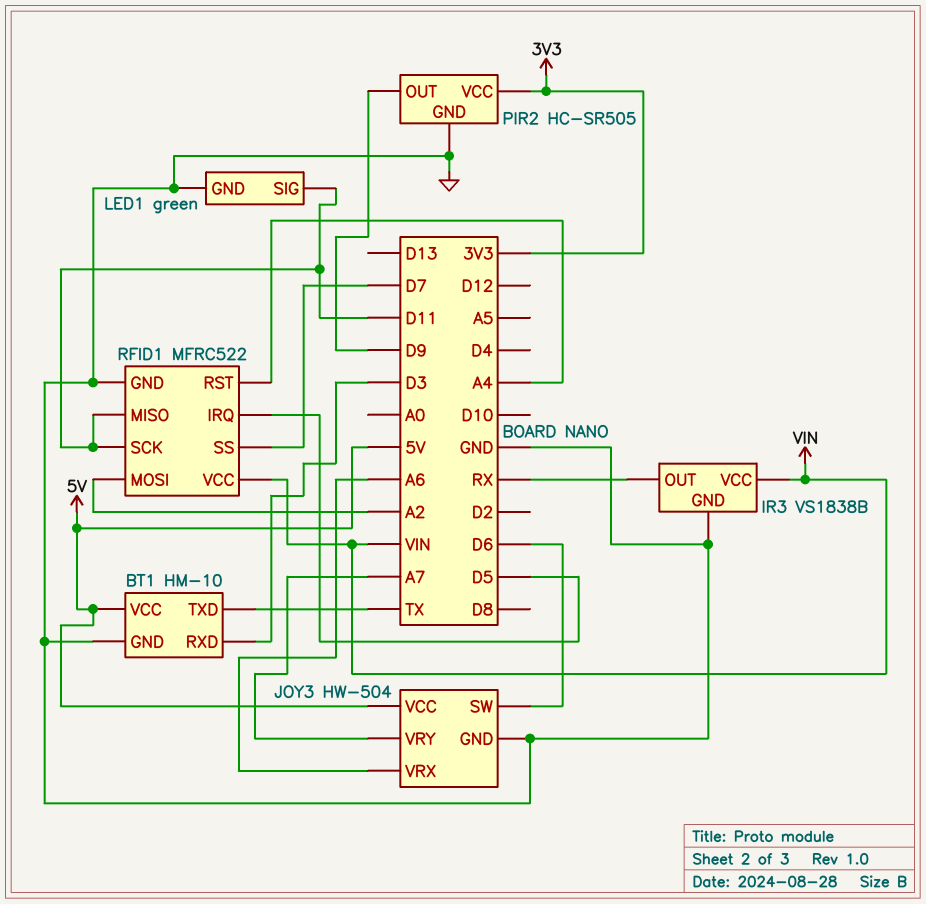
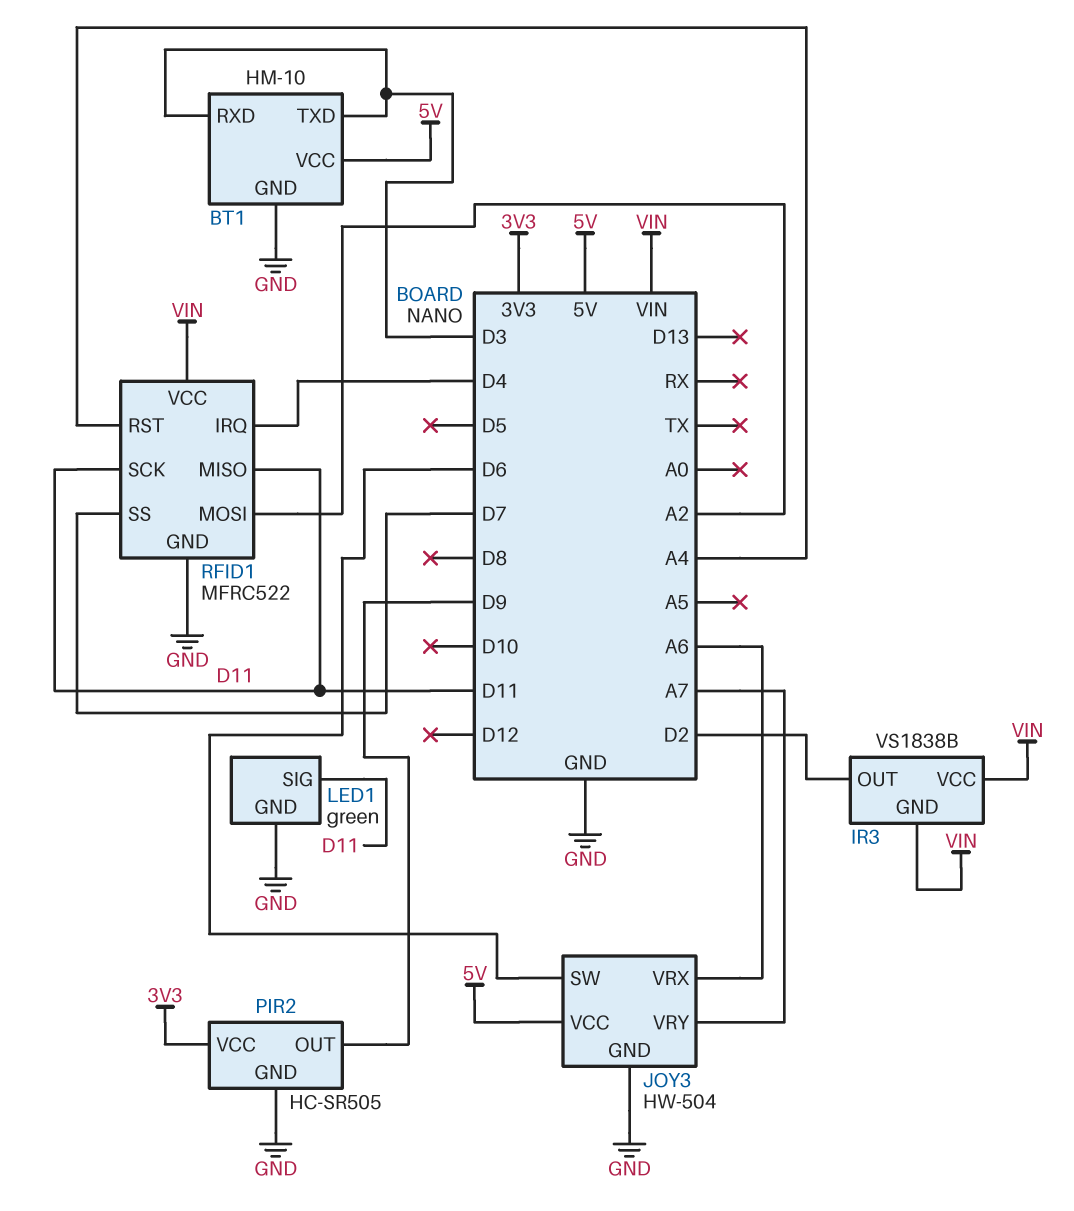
BT1 pin TXD: TX -> D3
IR3 pin GND: GND -> VIN
IR3 pin OUT: RX -> D2
RFID1 pin IRQ: D5 -> D4

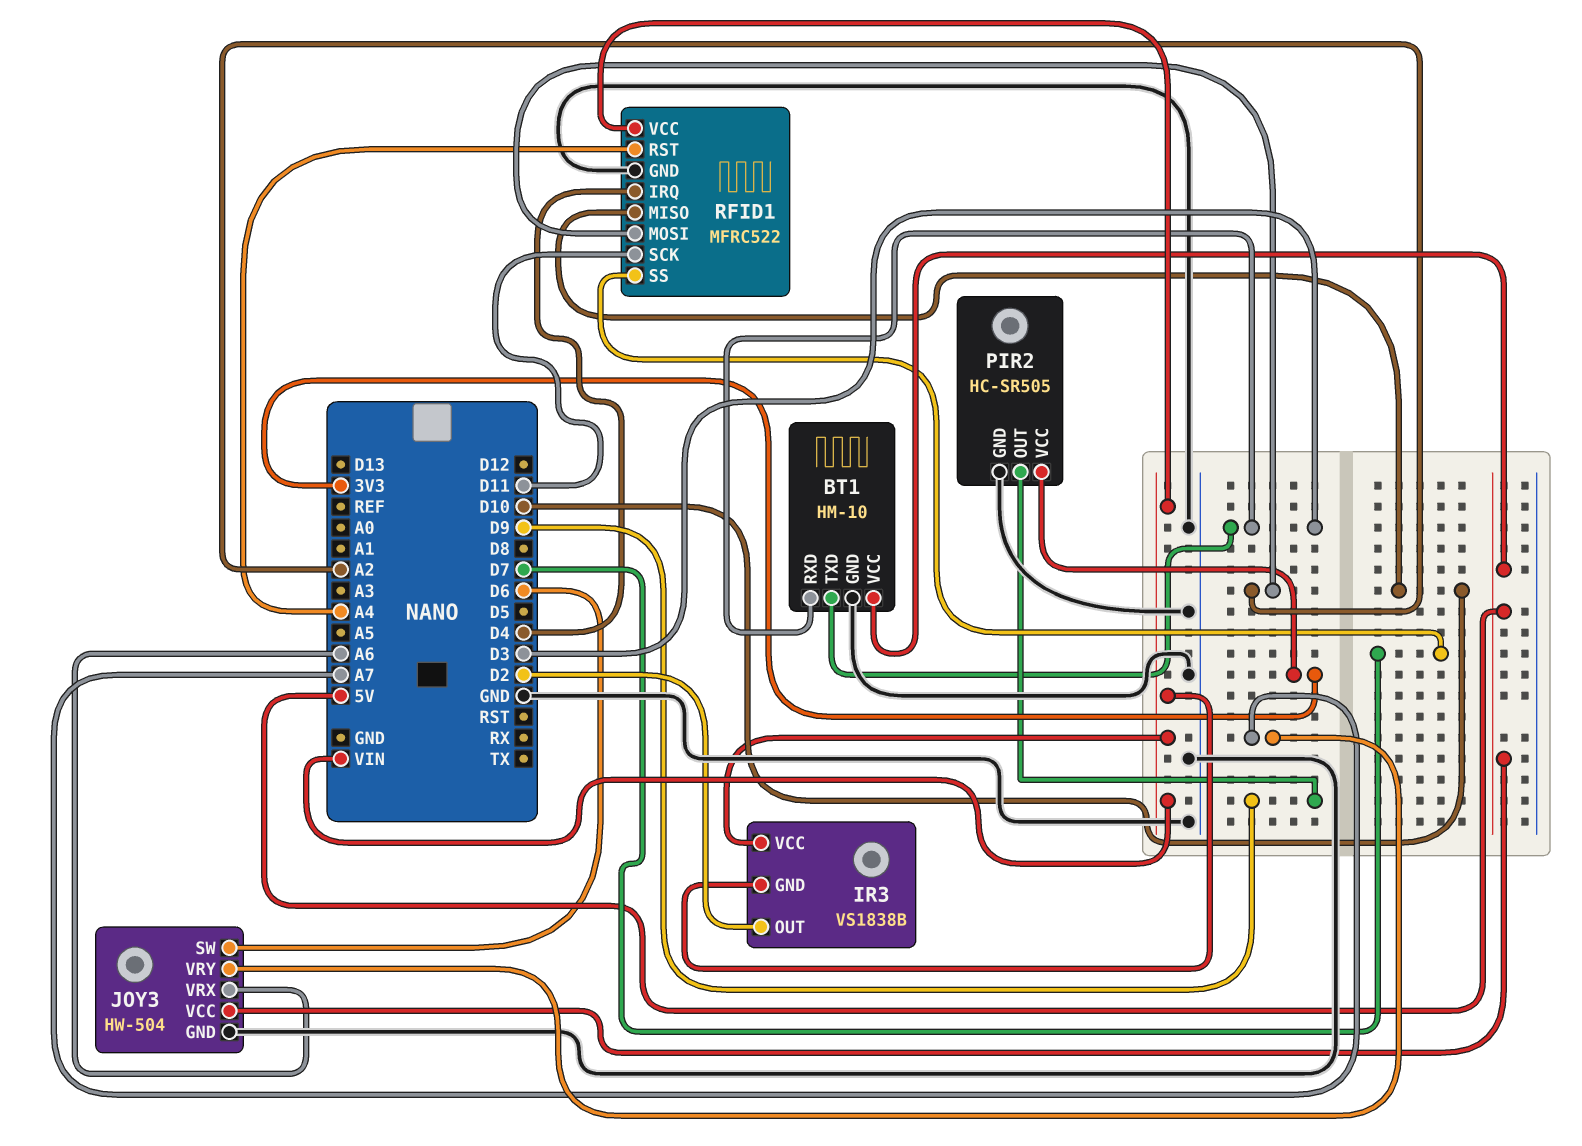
LED1: green -> none
LED1 pin GND: GND -> none
LED1 pin SIG: D11 -> none
RFID1 pin MISO: D11 -> D10

